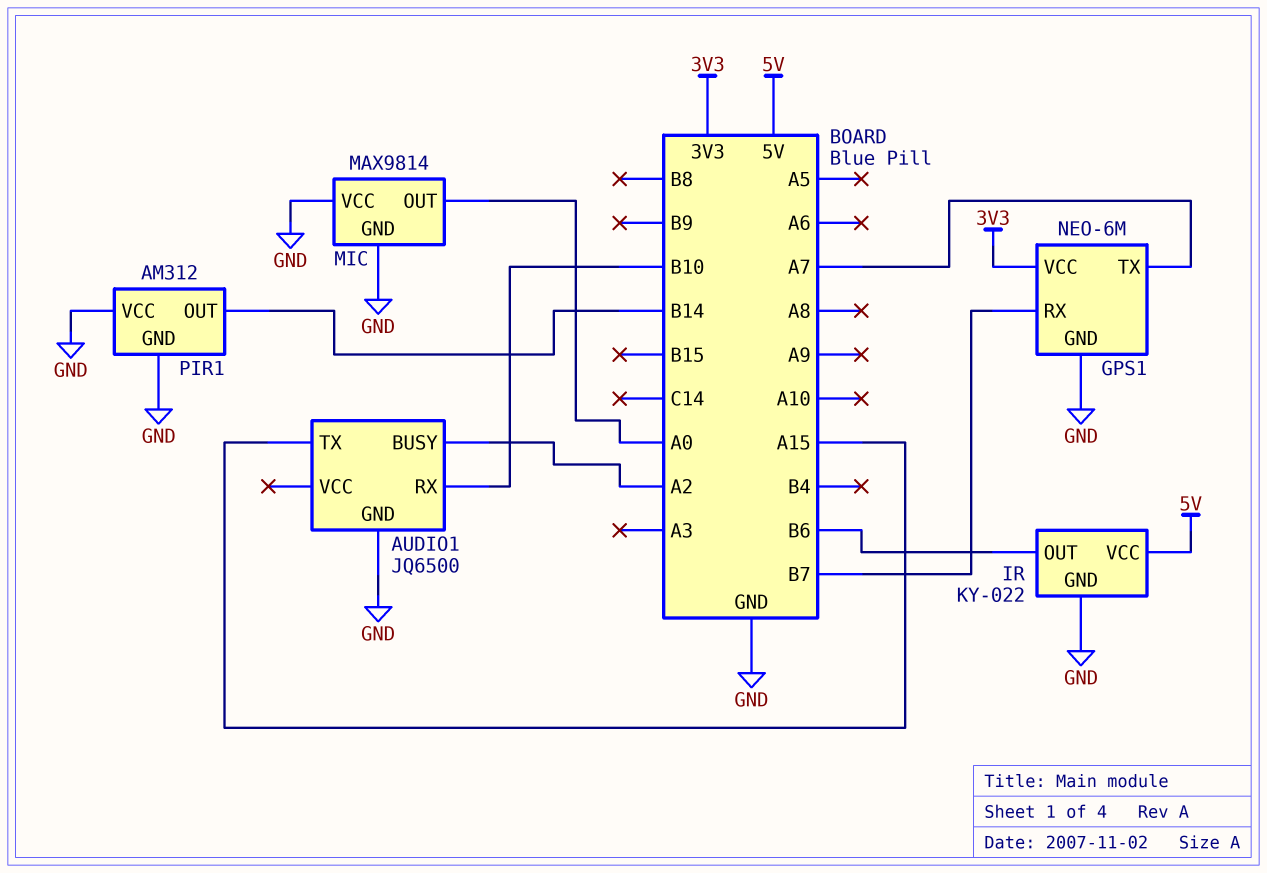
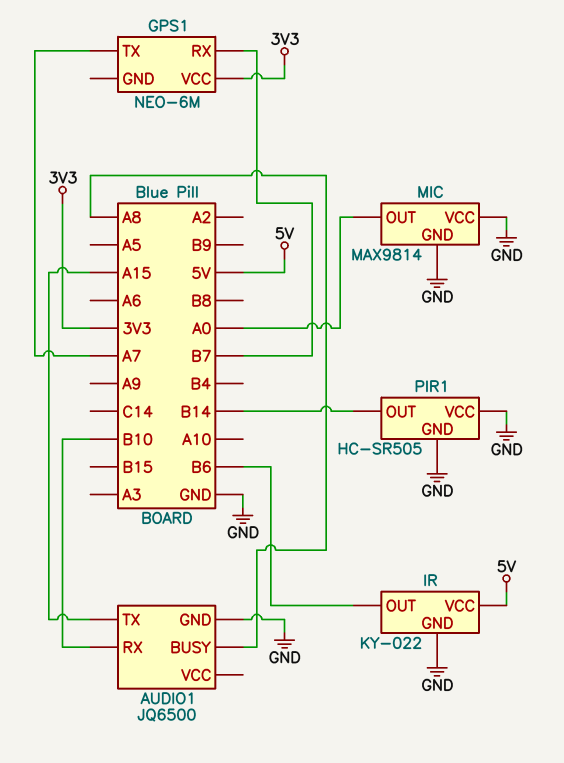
AUDIO1 pin BUSY: A2 -> A8
GPS1 pin GND: GND -> none
PIR1: AM312 -> HC-SR505

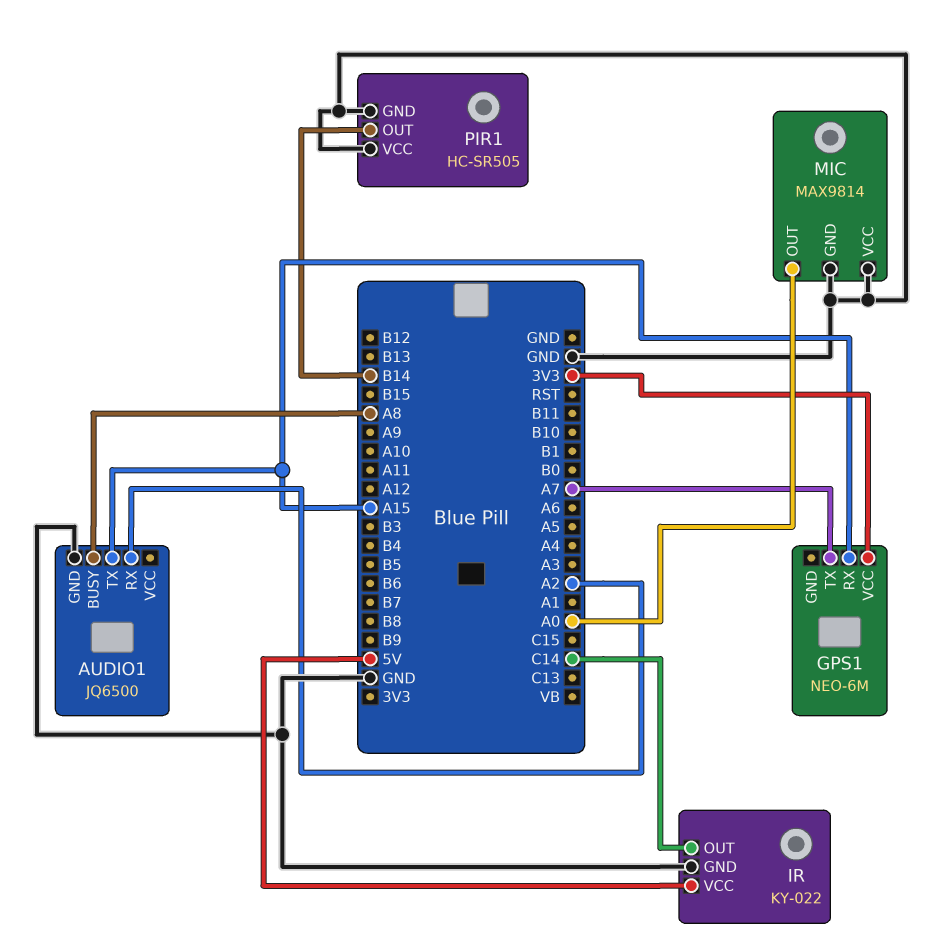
AUDIO1 pin RX: B10 -> A2
GPS1 pin RX: B7 -> A15
IR pin OUT: B6 -> C14

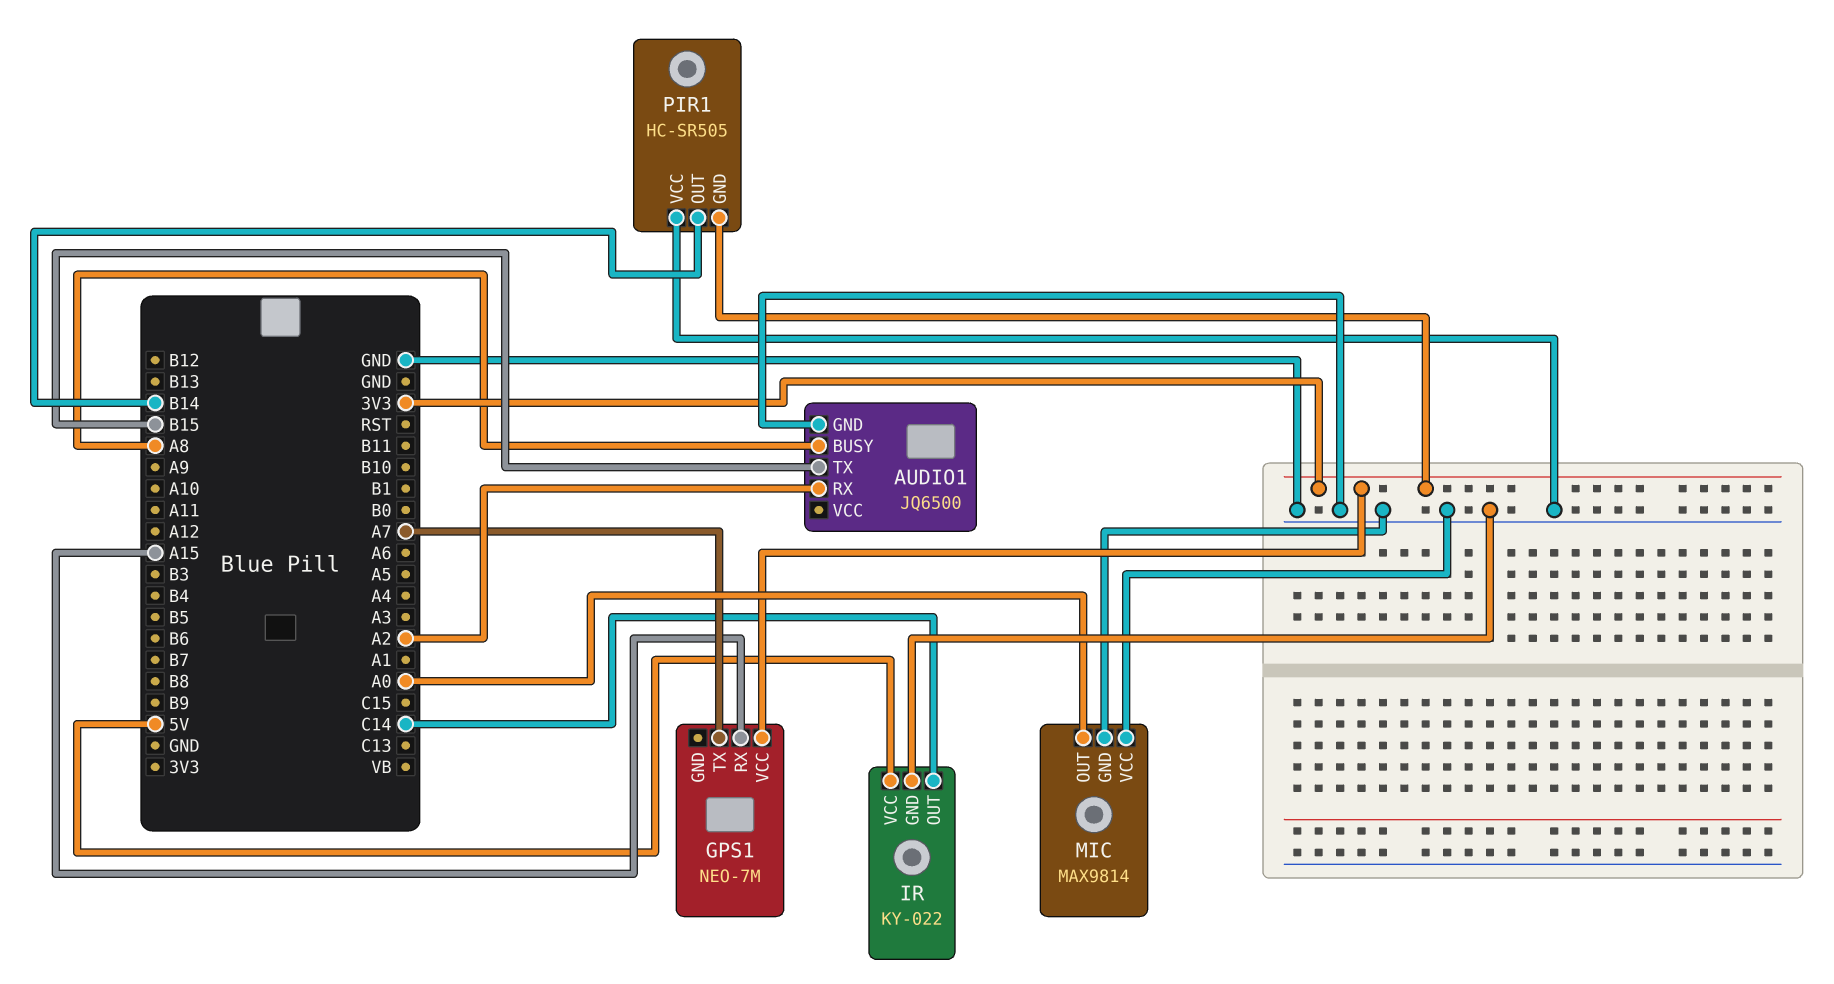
AUDIO1 pin TX: A15 -> B15
GPS1: NEO-6M -> NEO-7M
PIR1 pin GND: GND -> 3V3

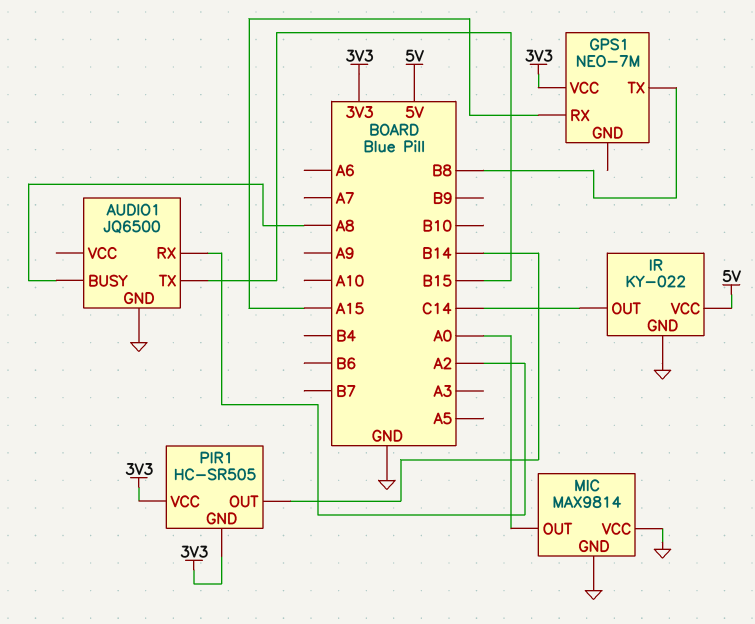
GPS1 pin TX: A7 -> B8
PIR1 pin VCC: GND -> 3V3

